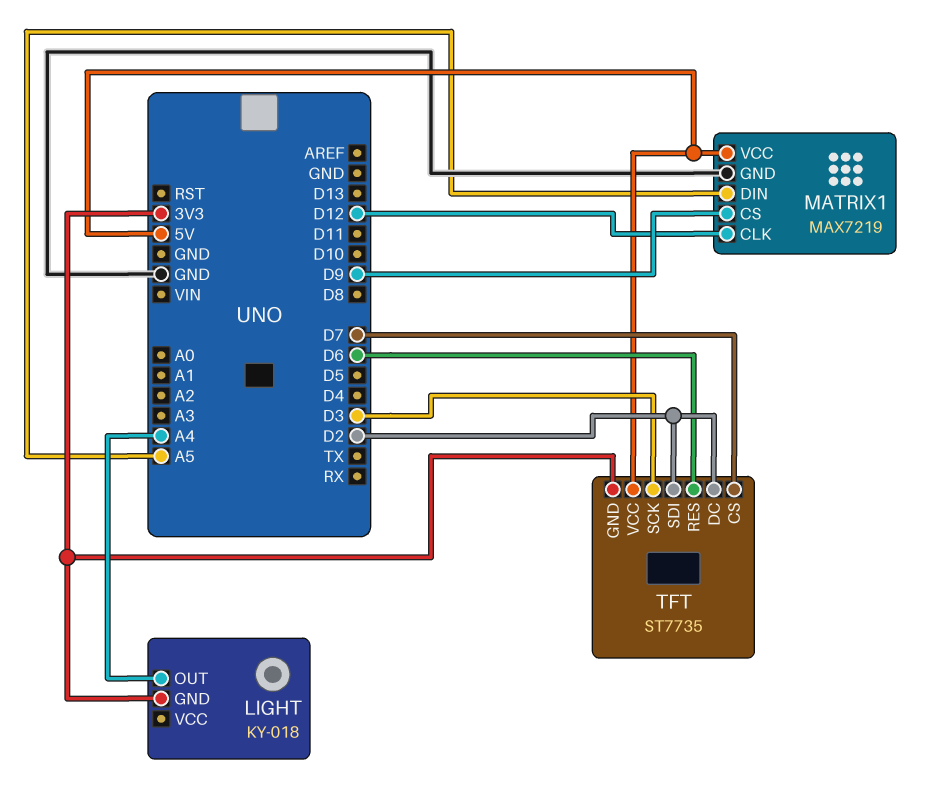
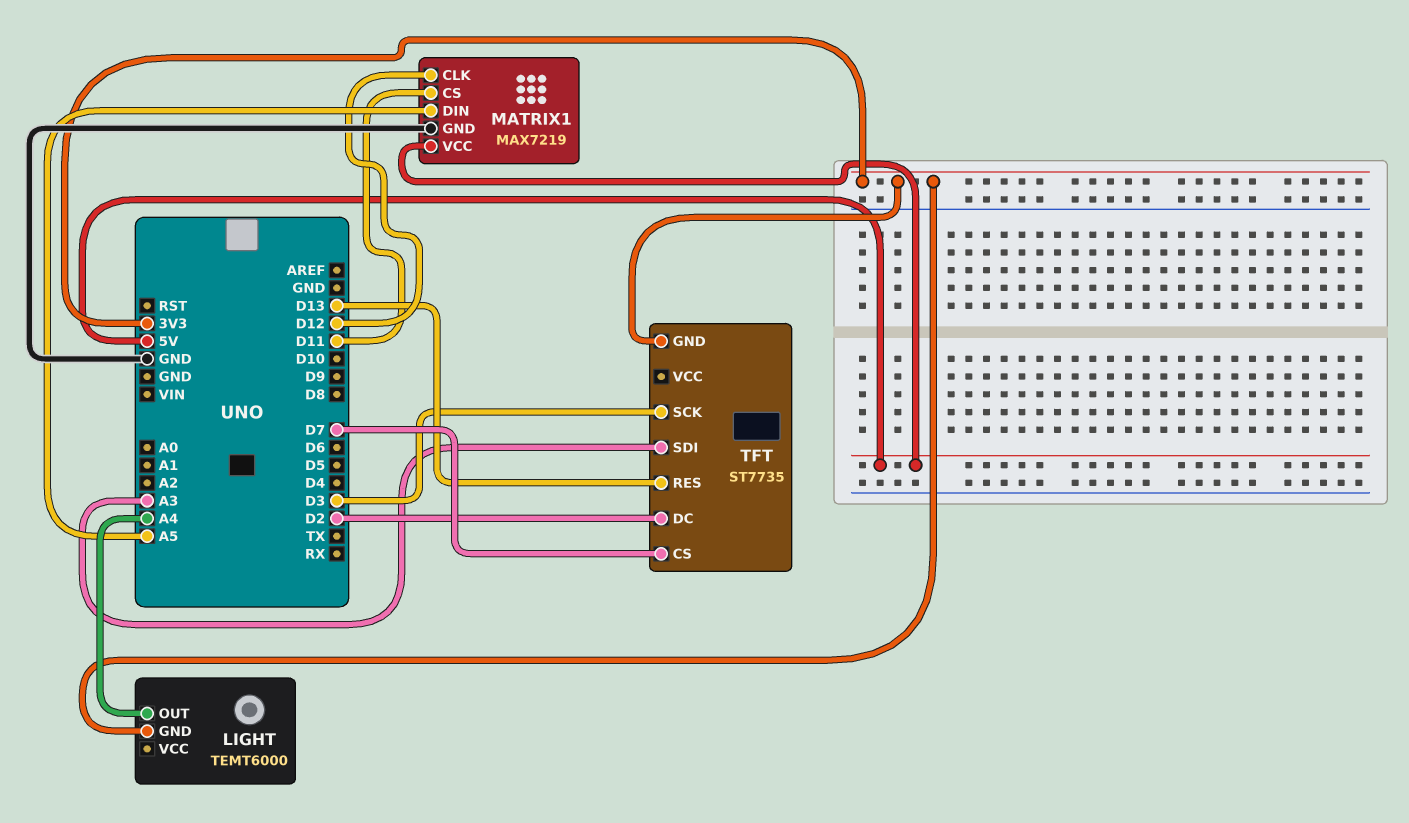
LIGHT: KY-018 -> TEMT6000
MATRIX1 pin CS: D9 -> D11
TFT pin RES: D6 -> D13
TFT pin SDI: D2 -> A3
TFT pin VCC: 5V -> none

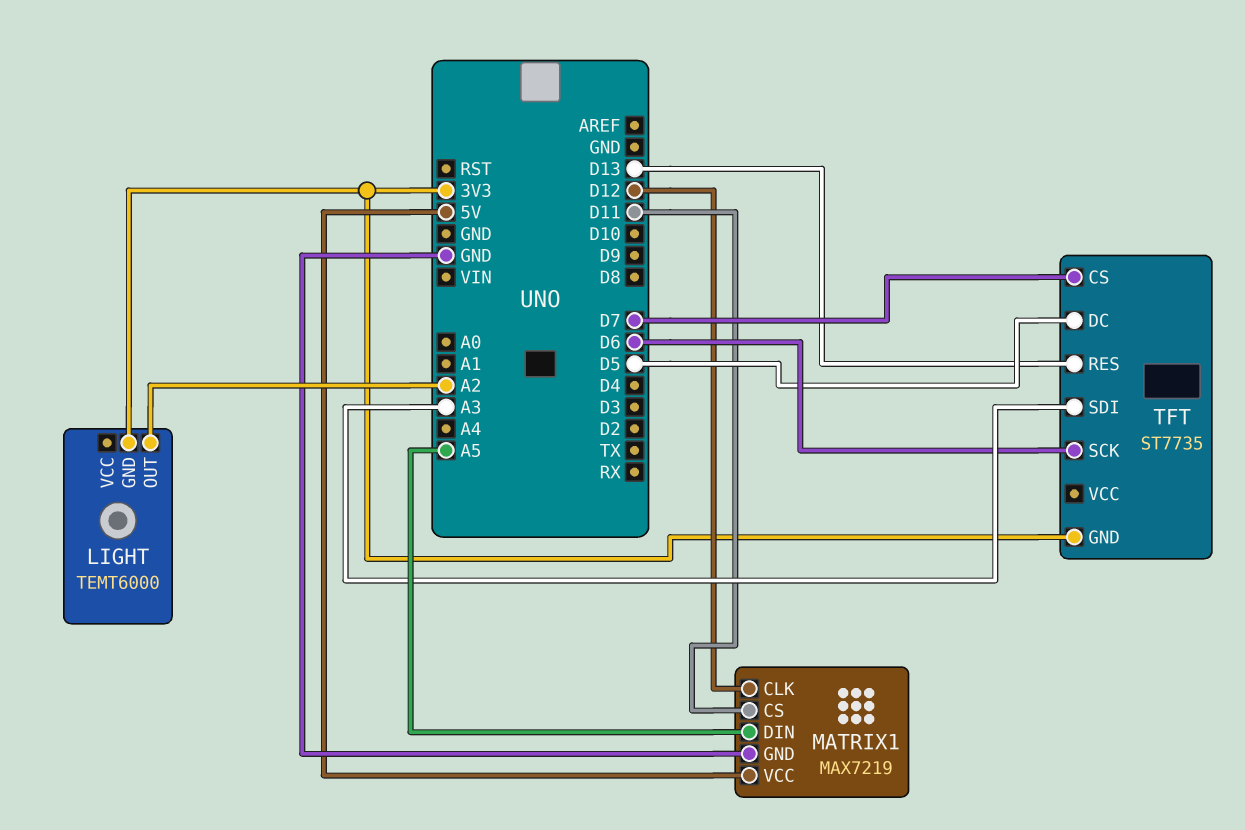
LIGHT pin OUT: A4 -> A2
TFT pin DC: D2 -> D5
TFT pin SCK: D3 -> D6

